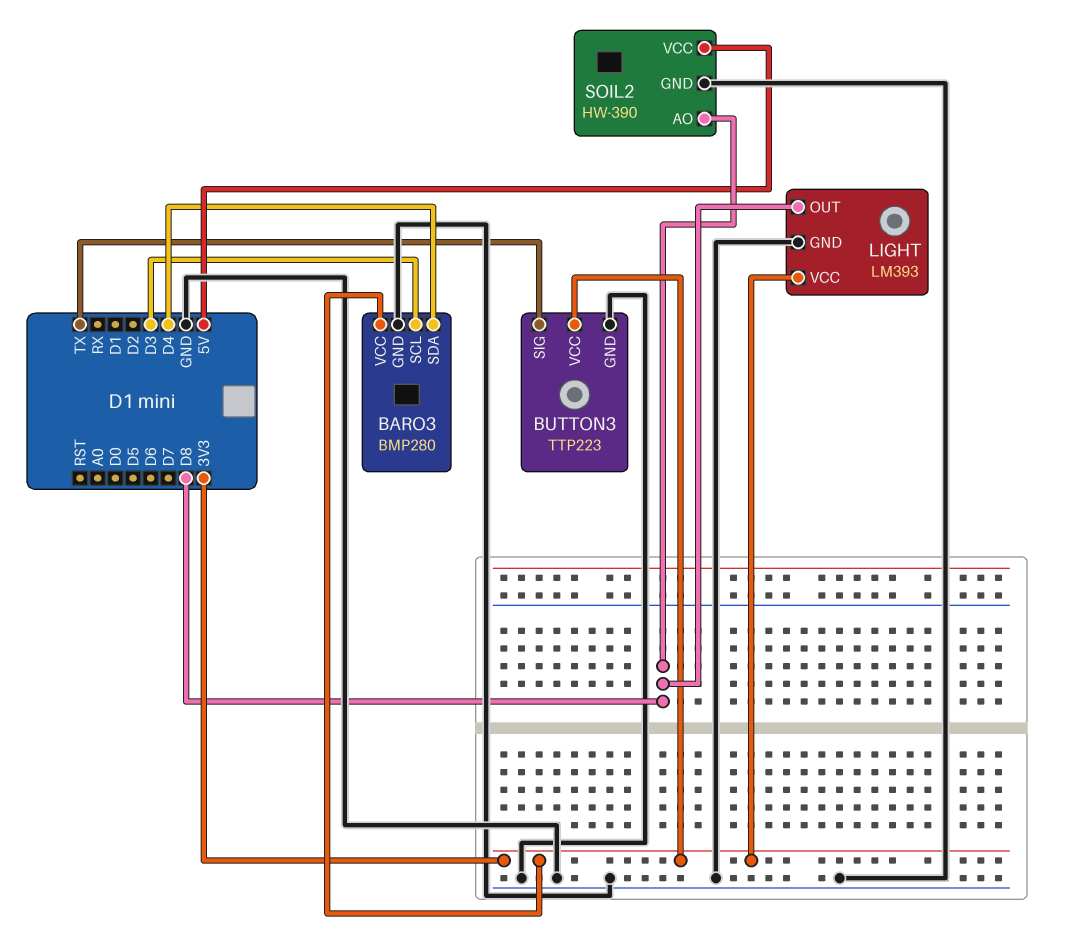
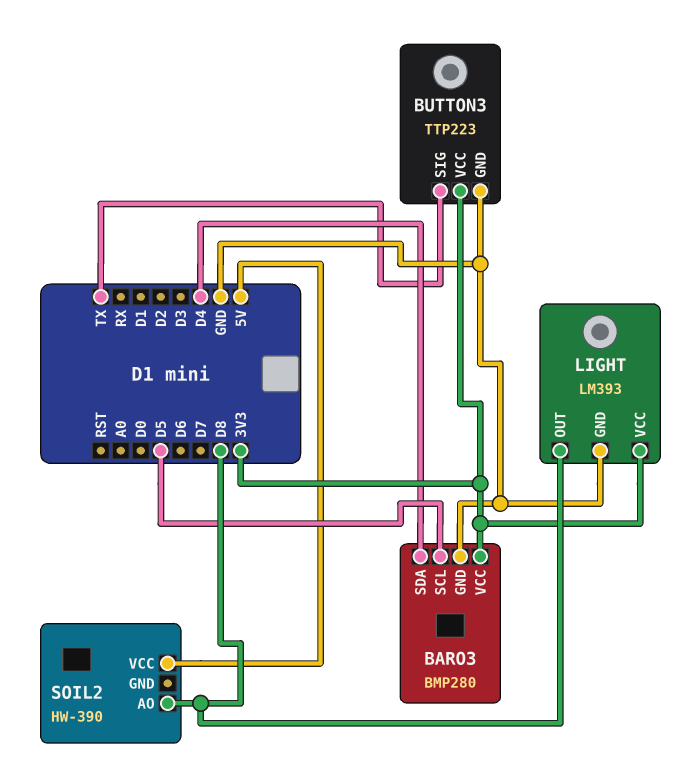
BARO3 pin SCL: D3 -> D5
SOIL2 pin GND: GND -> none

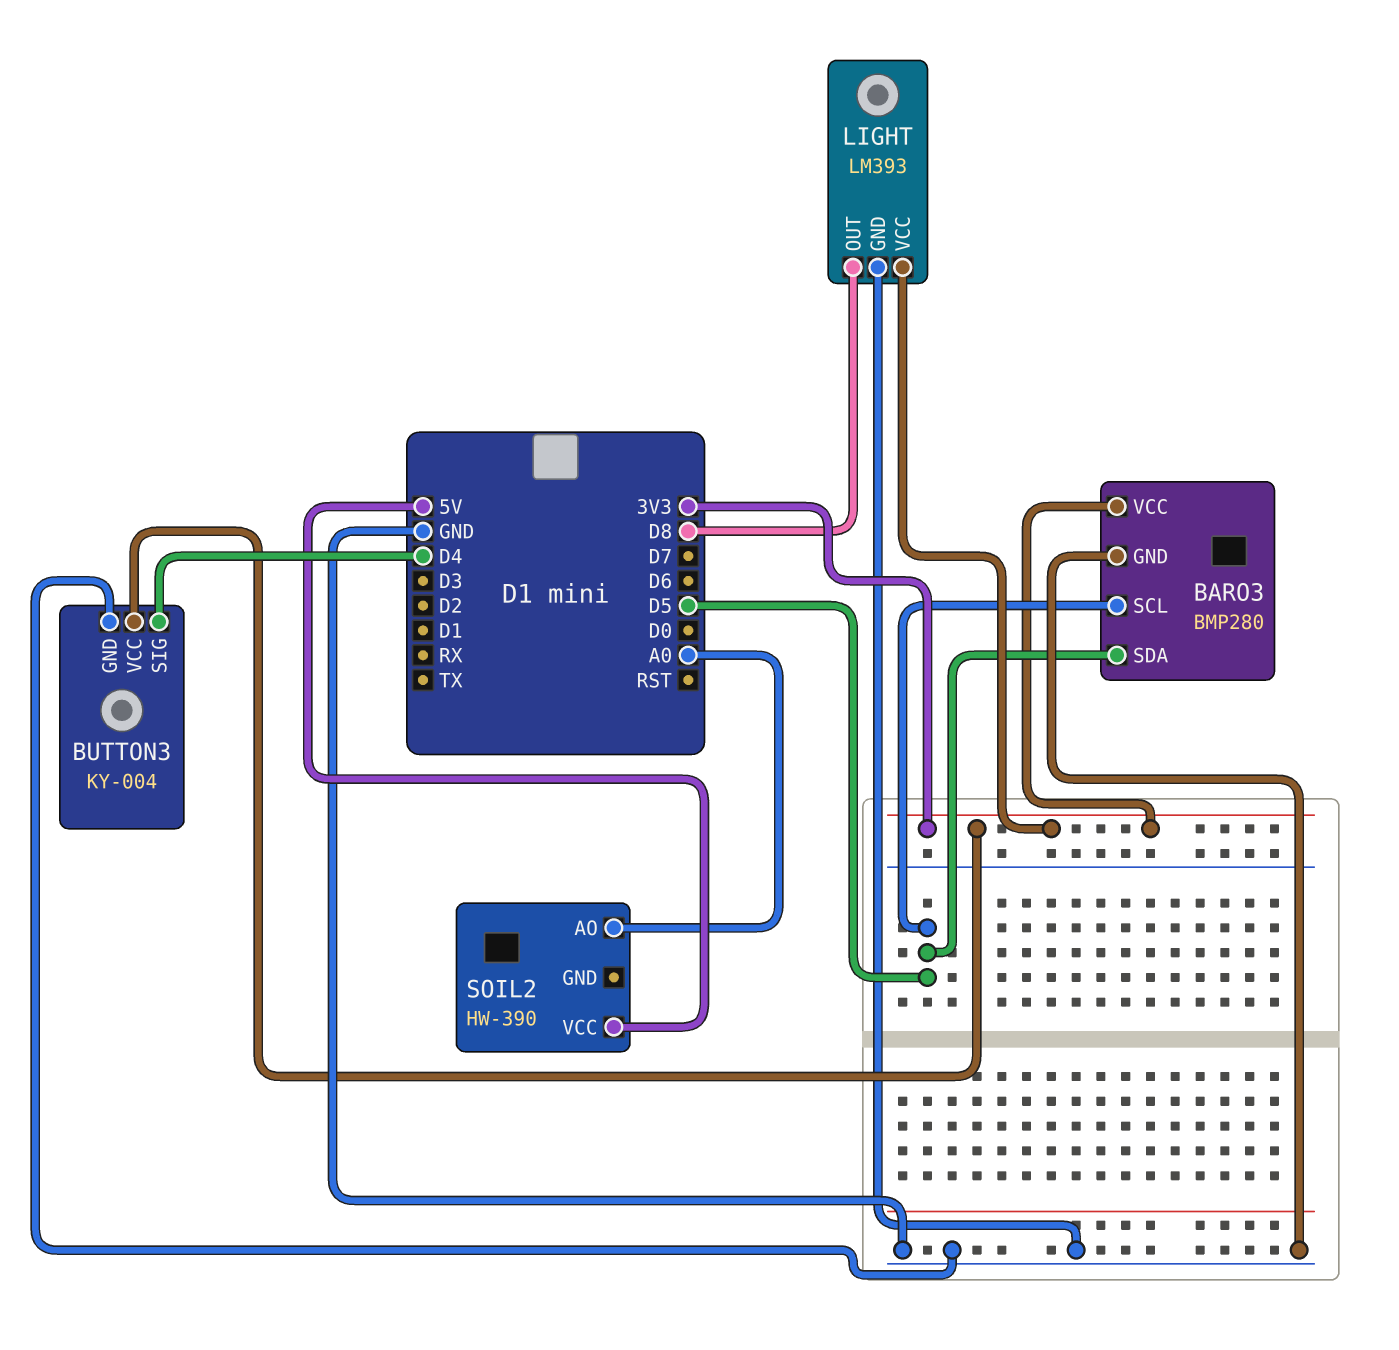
BARO3 pin SDA: D4 -> D5
BUTTON3: TTP223 -> KY-004
BUTTON3 pin SIG: TX -> D4
SOIL2 pin AO: D8 -> A0

